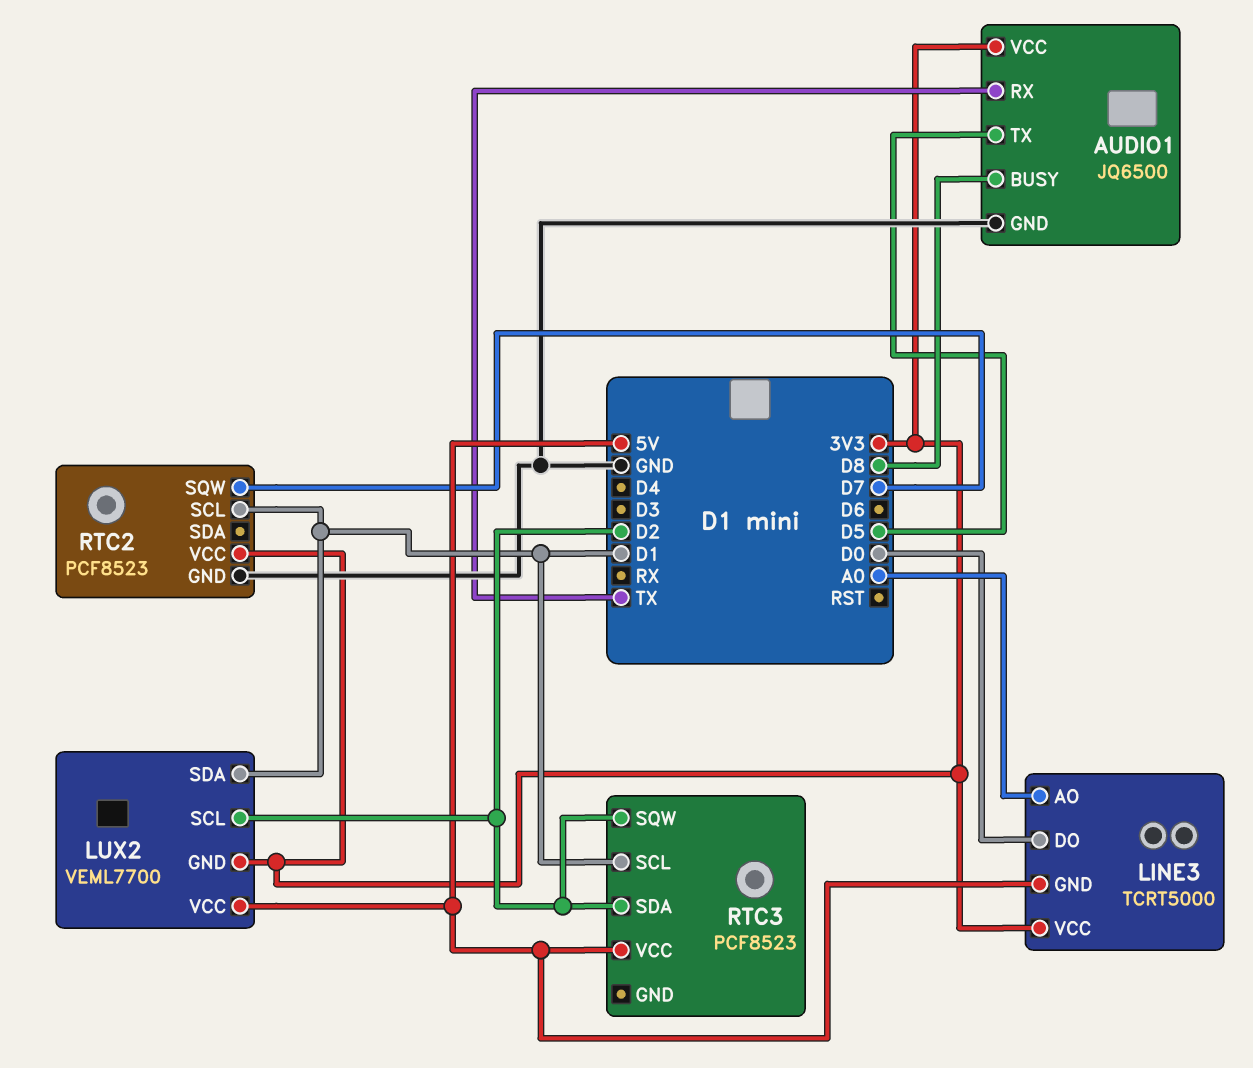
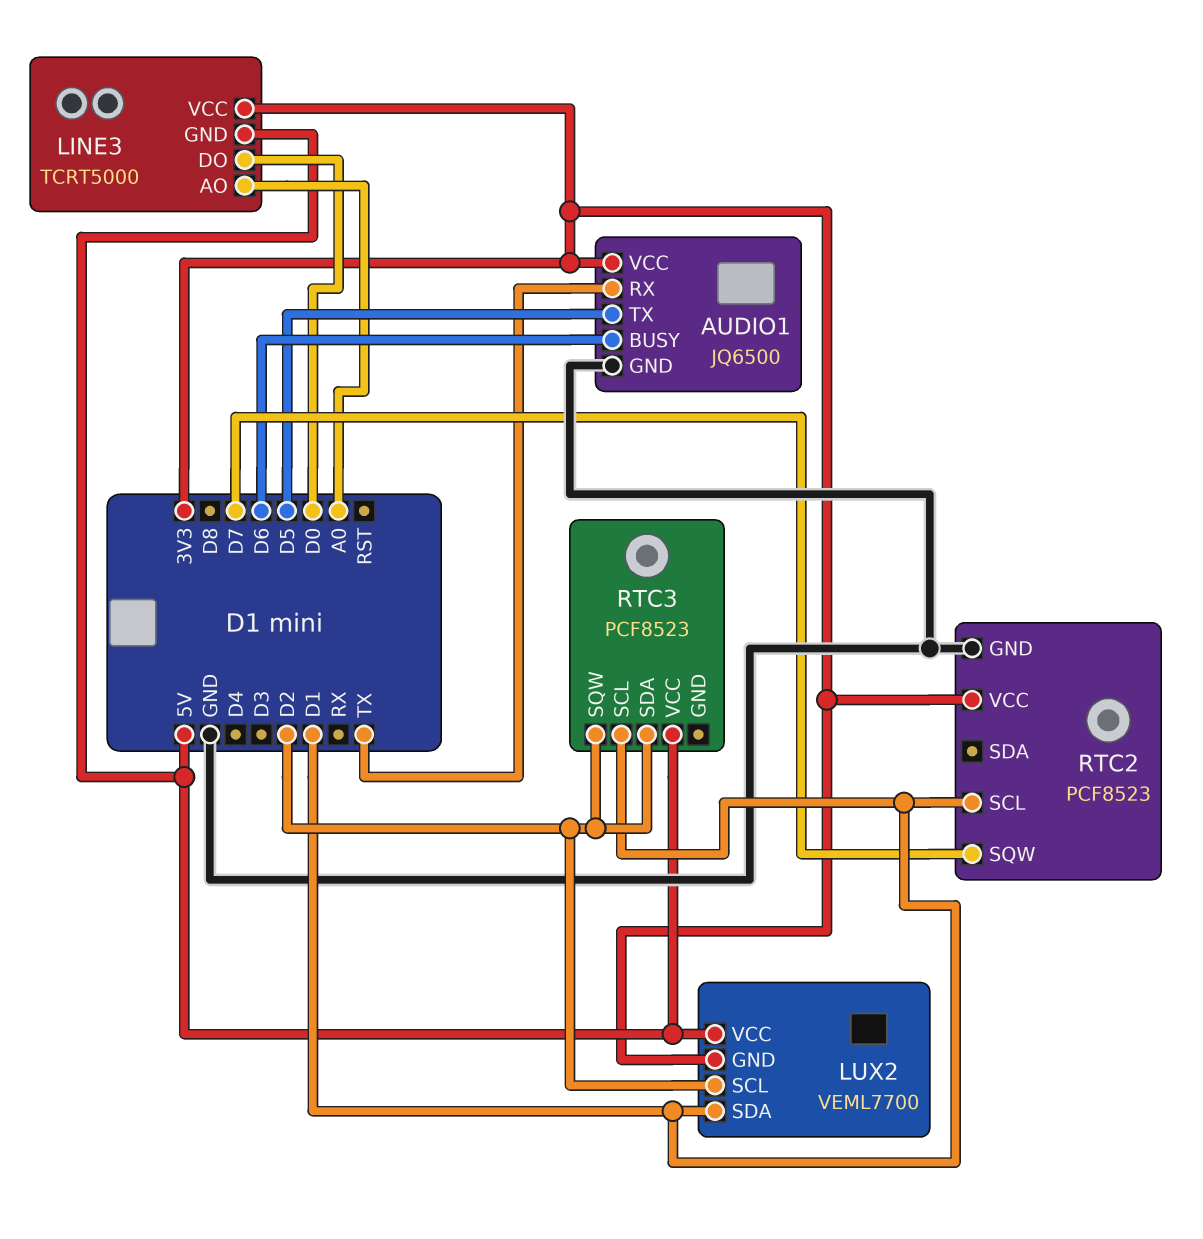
AUDIO1 pin BUSY: D8 -> D6

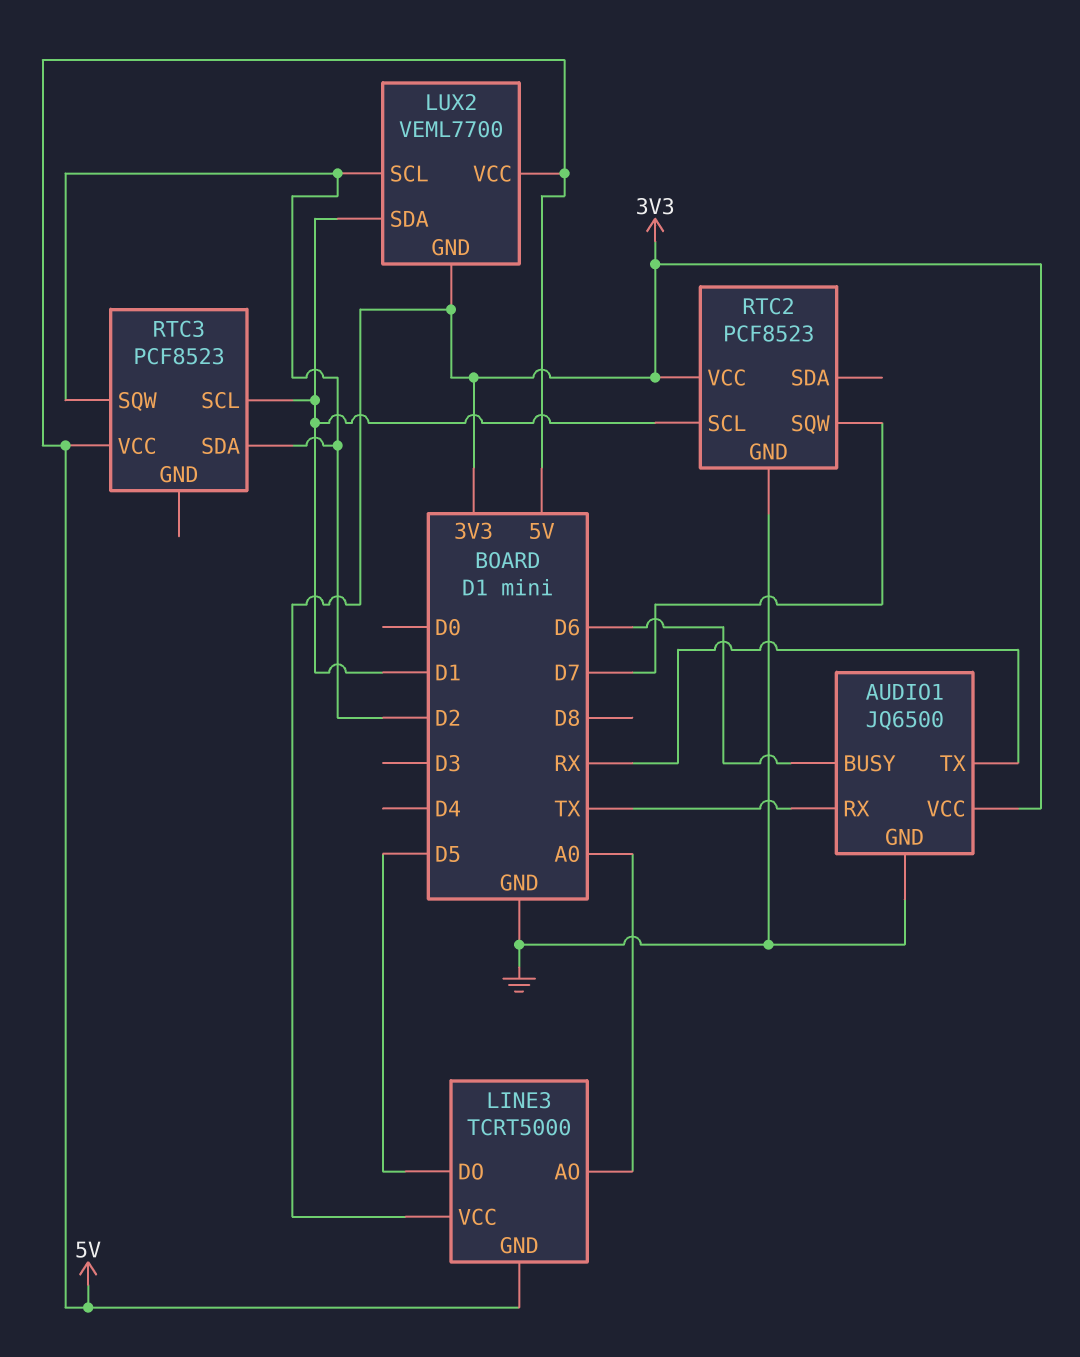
AUDIO1 pin TX: D5 -> RX
LINE3 pin DO: D0 -> D5

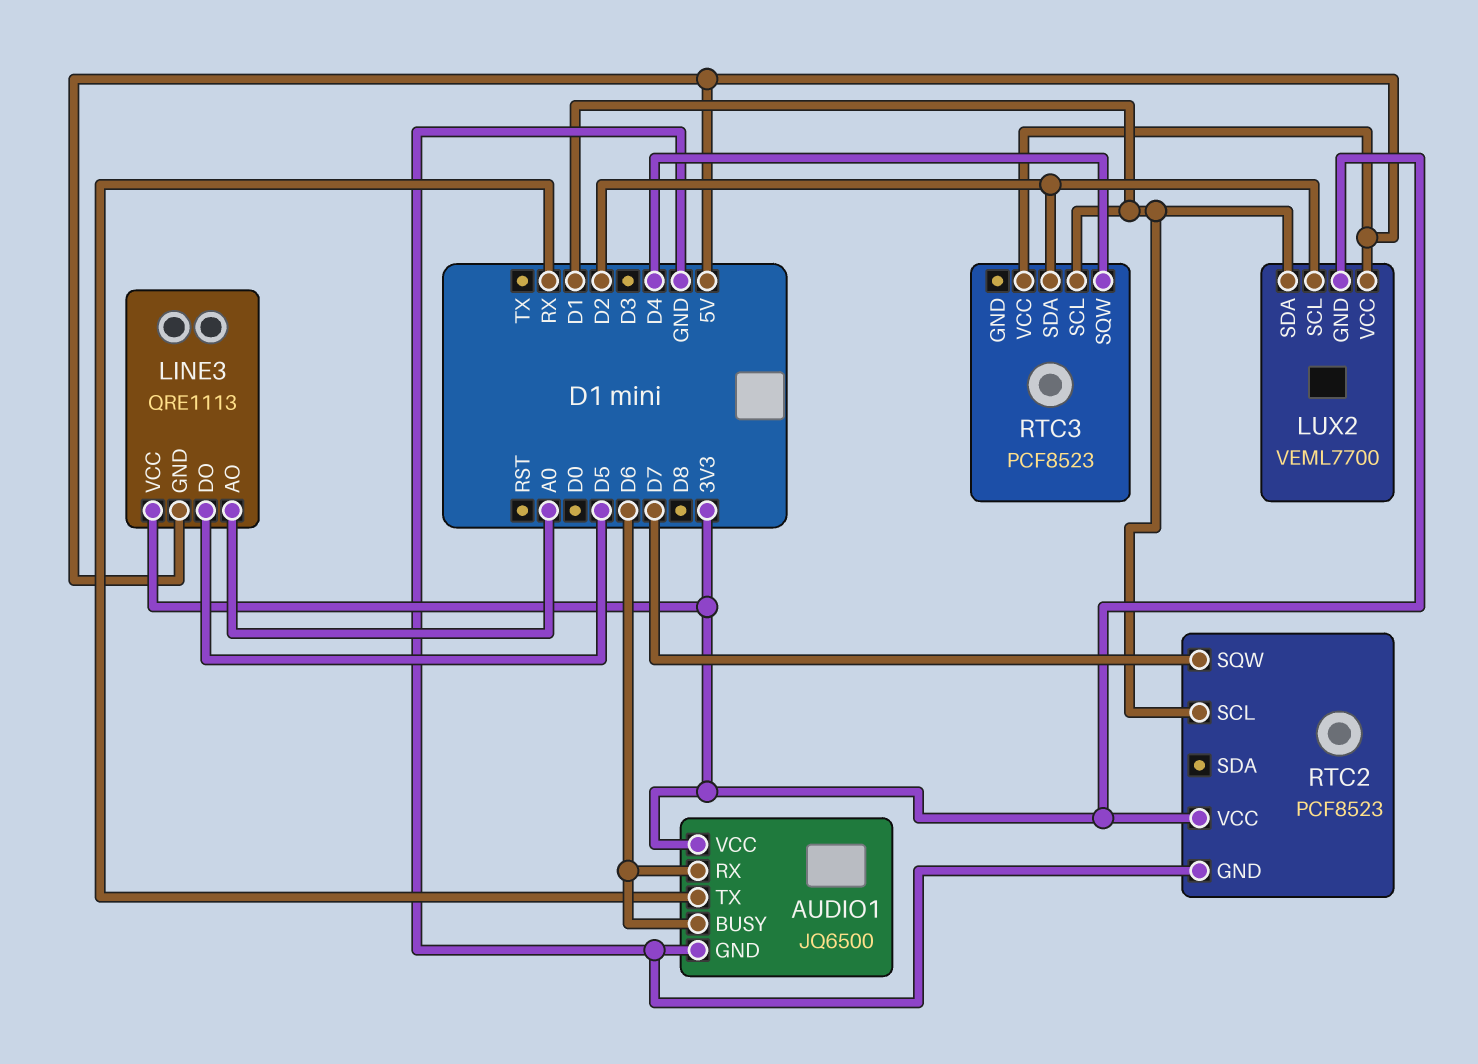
AUDIO1 pin RX: TX -> D6
LINE3: TCRT5000 -> QRE1113
RTC3 pin SQW: D2 -> D4

